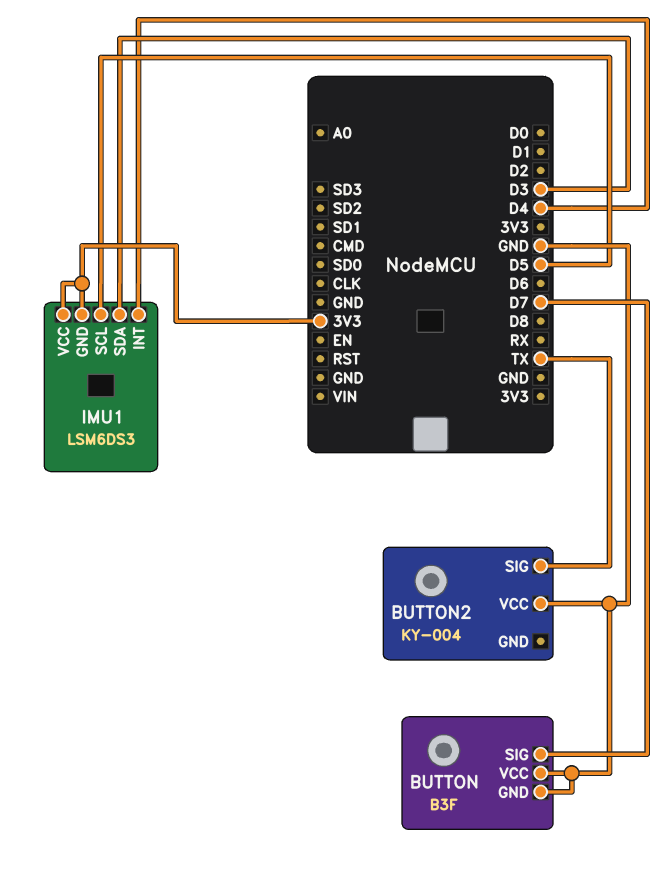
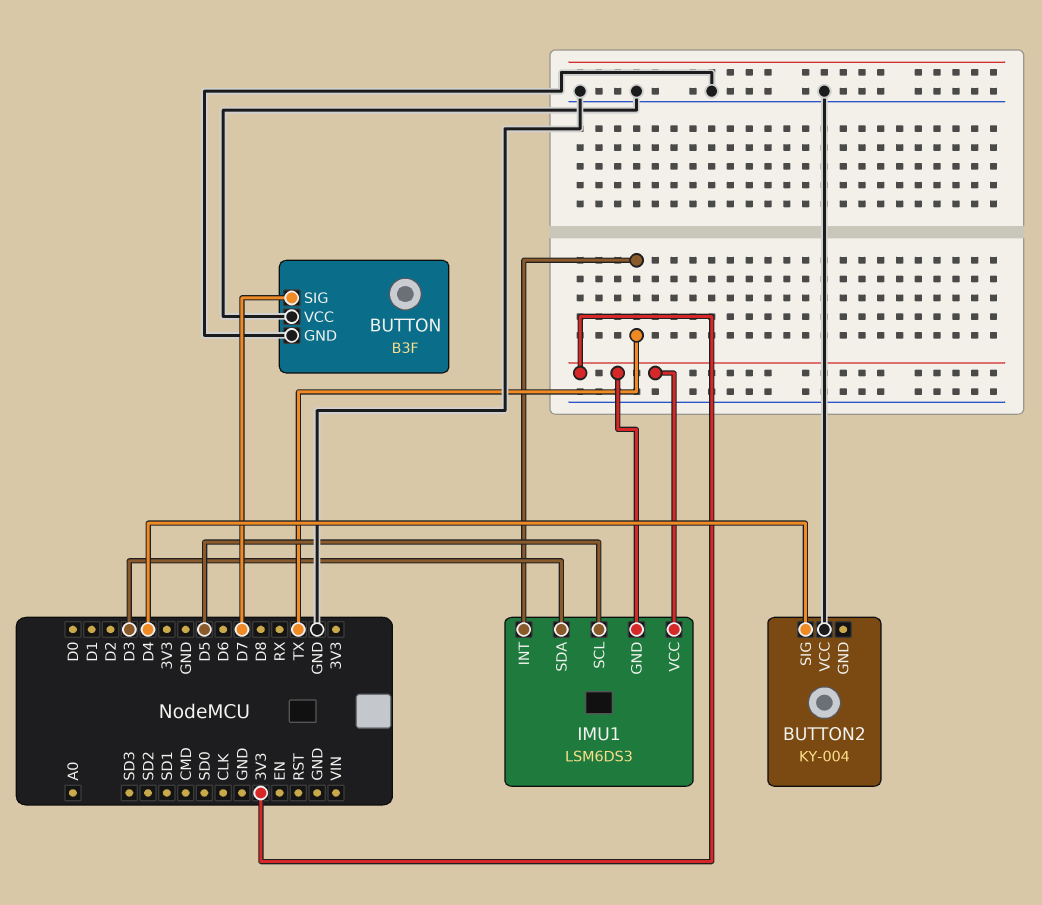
BUTTON2 pin SIG: TX -> D4
IMU1 pin INT: D4 -> TX

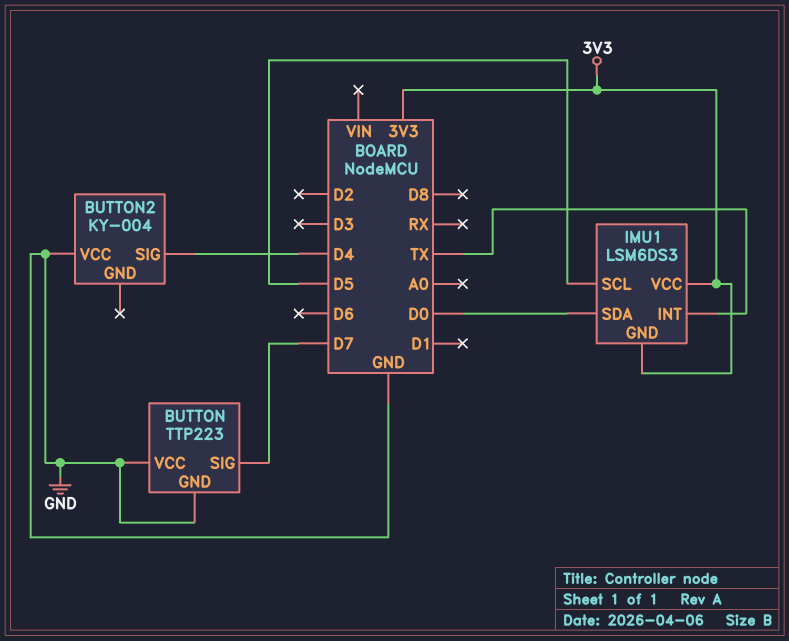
BUTTON: B3F -> TTP223
IMU1 pin SDA: D3 -> D0

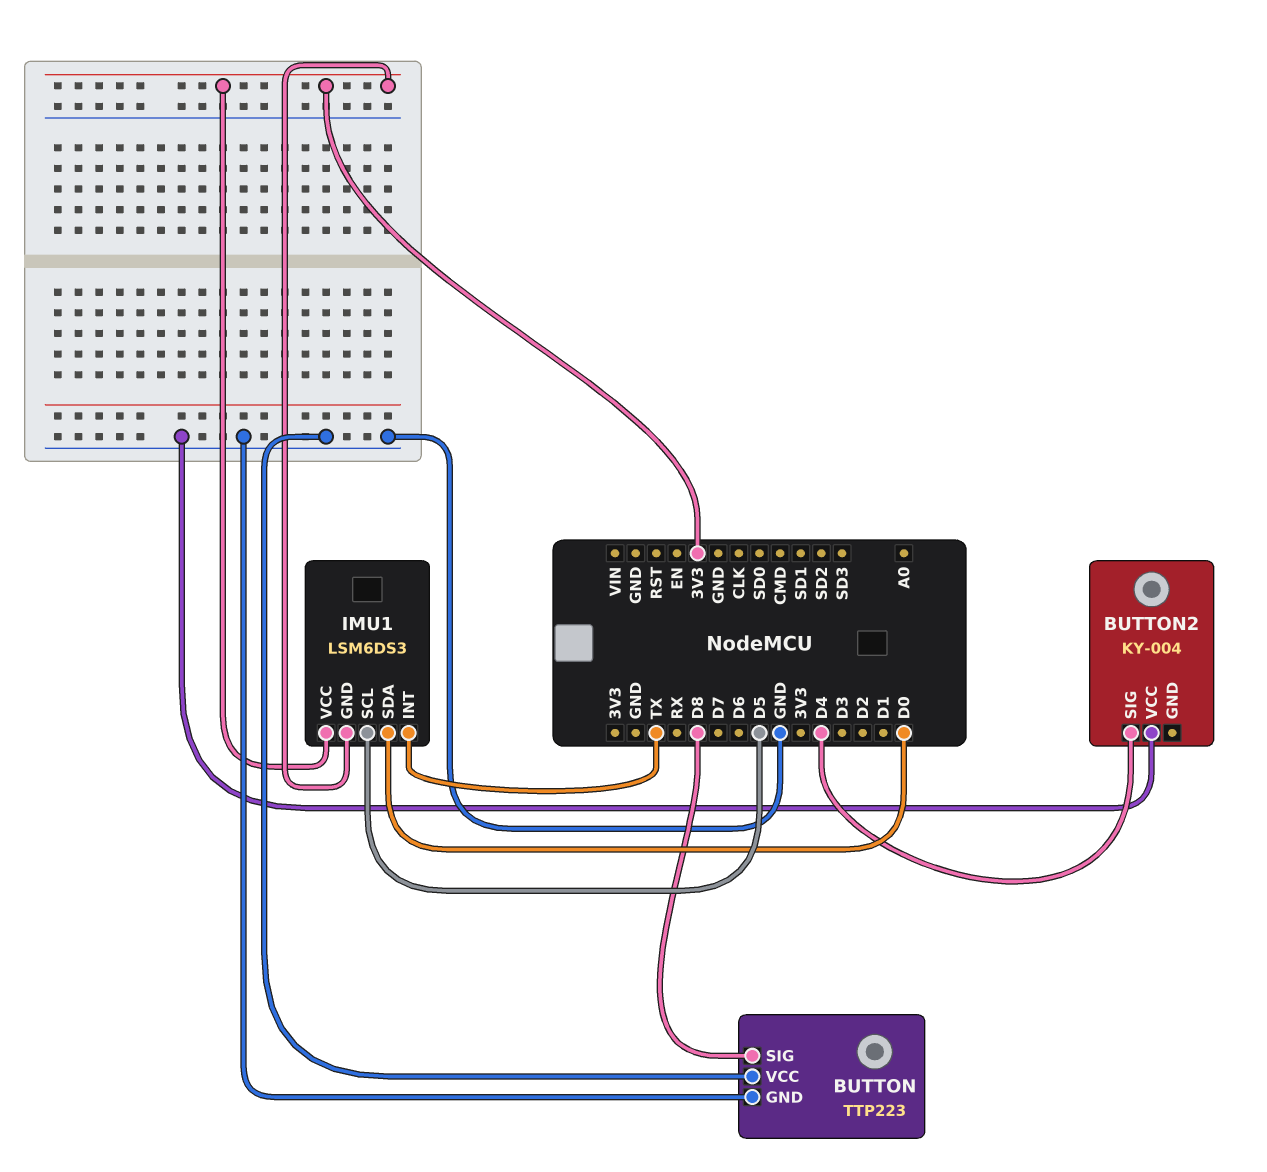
BUTTON pin SIG: D7 -> D8

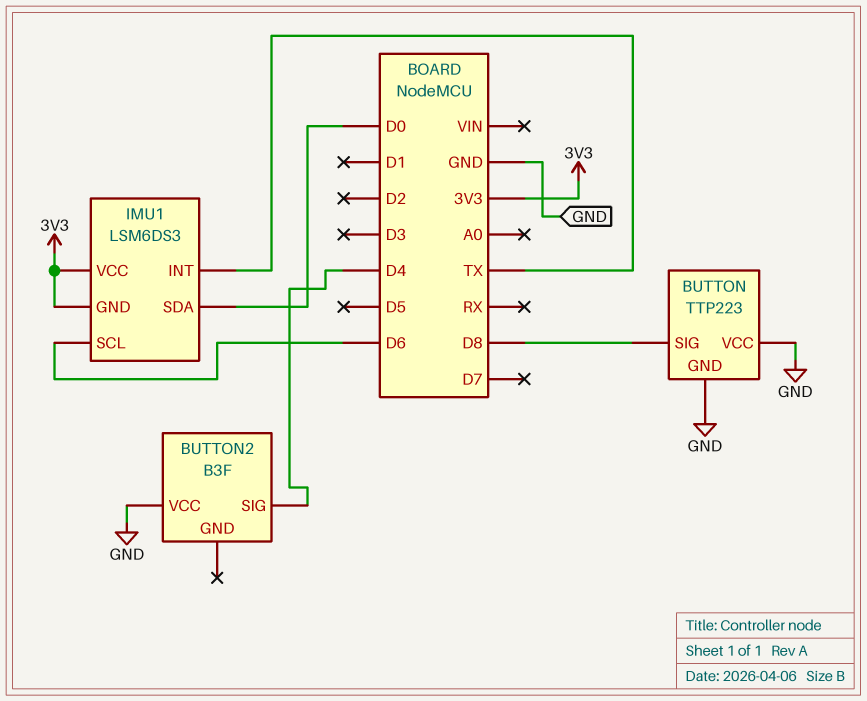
BUTTON2: KY-004 -> B3F
IMU1 pin SCL: D5 -> D6

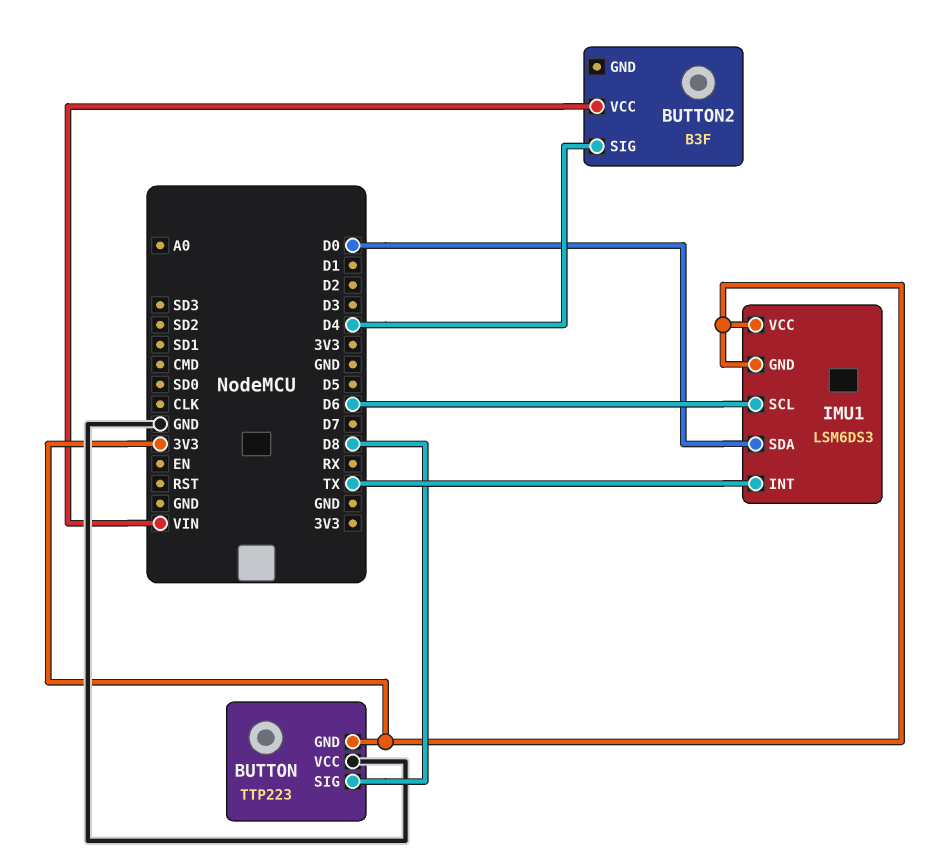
BUTTON pin GND: GND -> 3V3
BUTTON2 pin VCC: GND -> VIN

